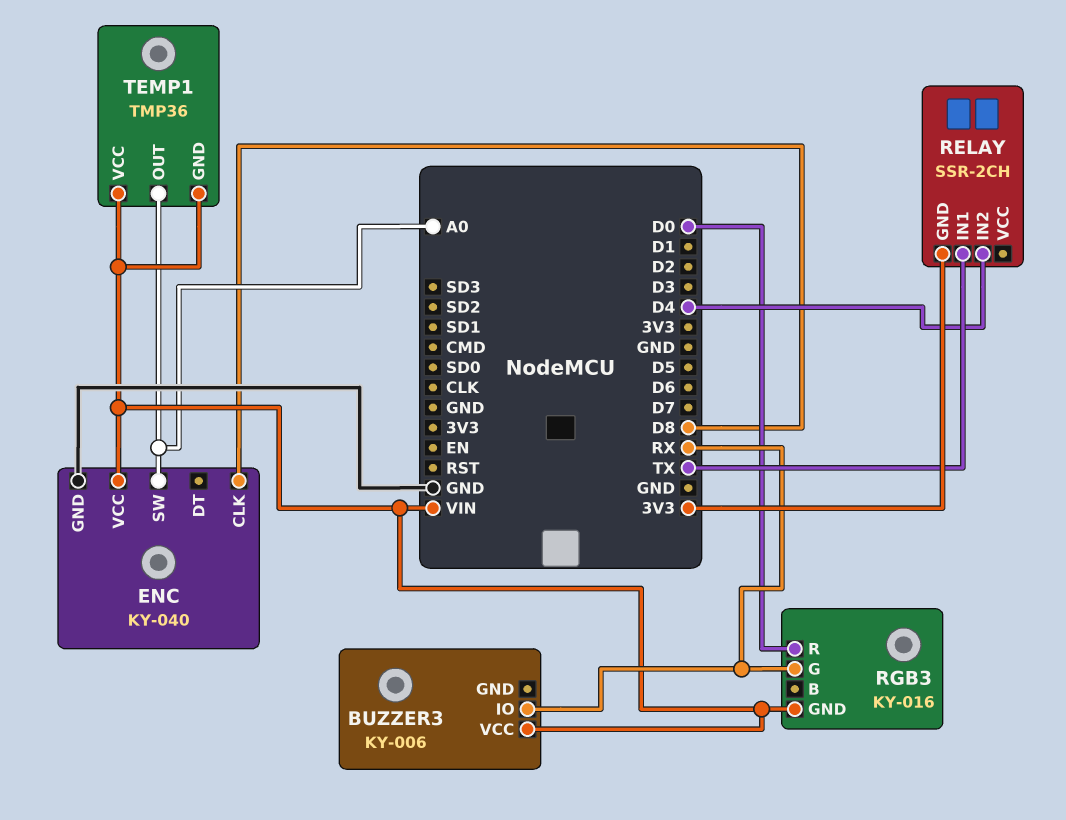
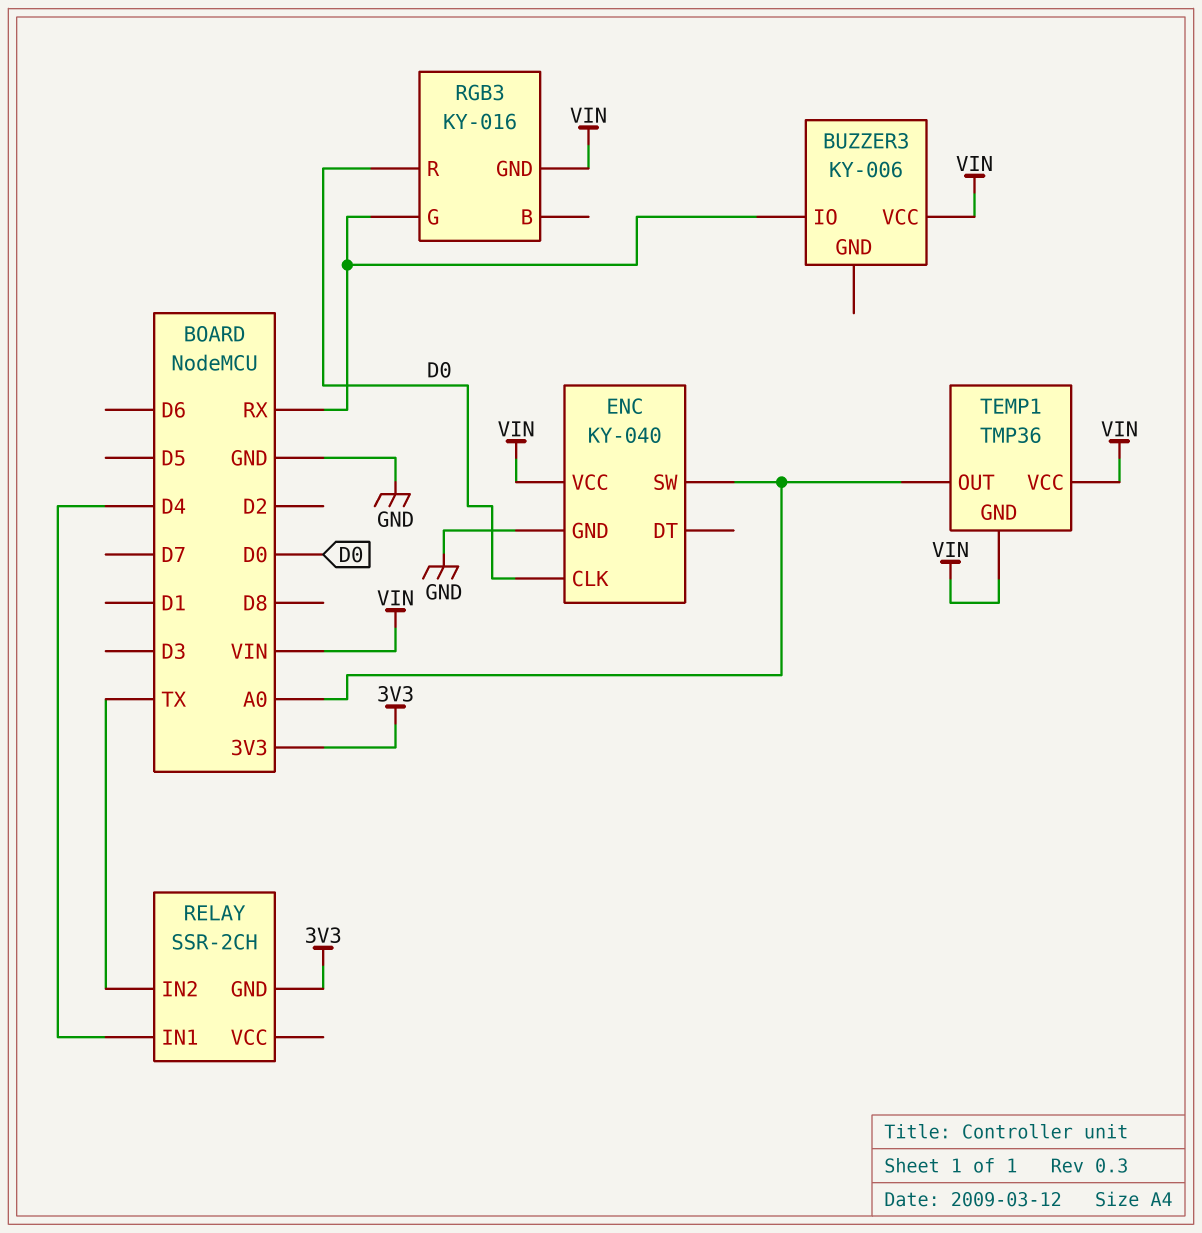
ENC pin CLK: D8 -> D0
RELAY pin IN1: TX -> D4
RELAY pin IN2: D4 -> TX

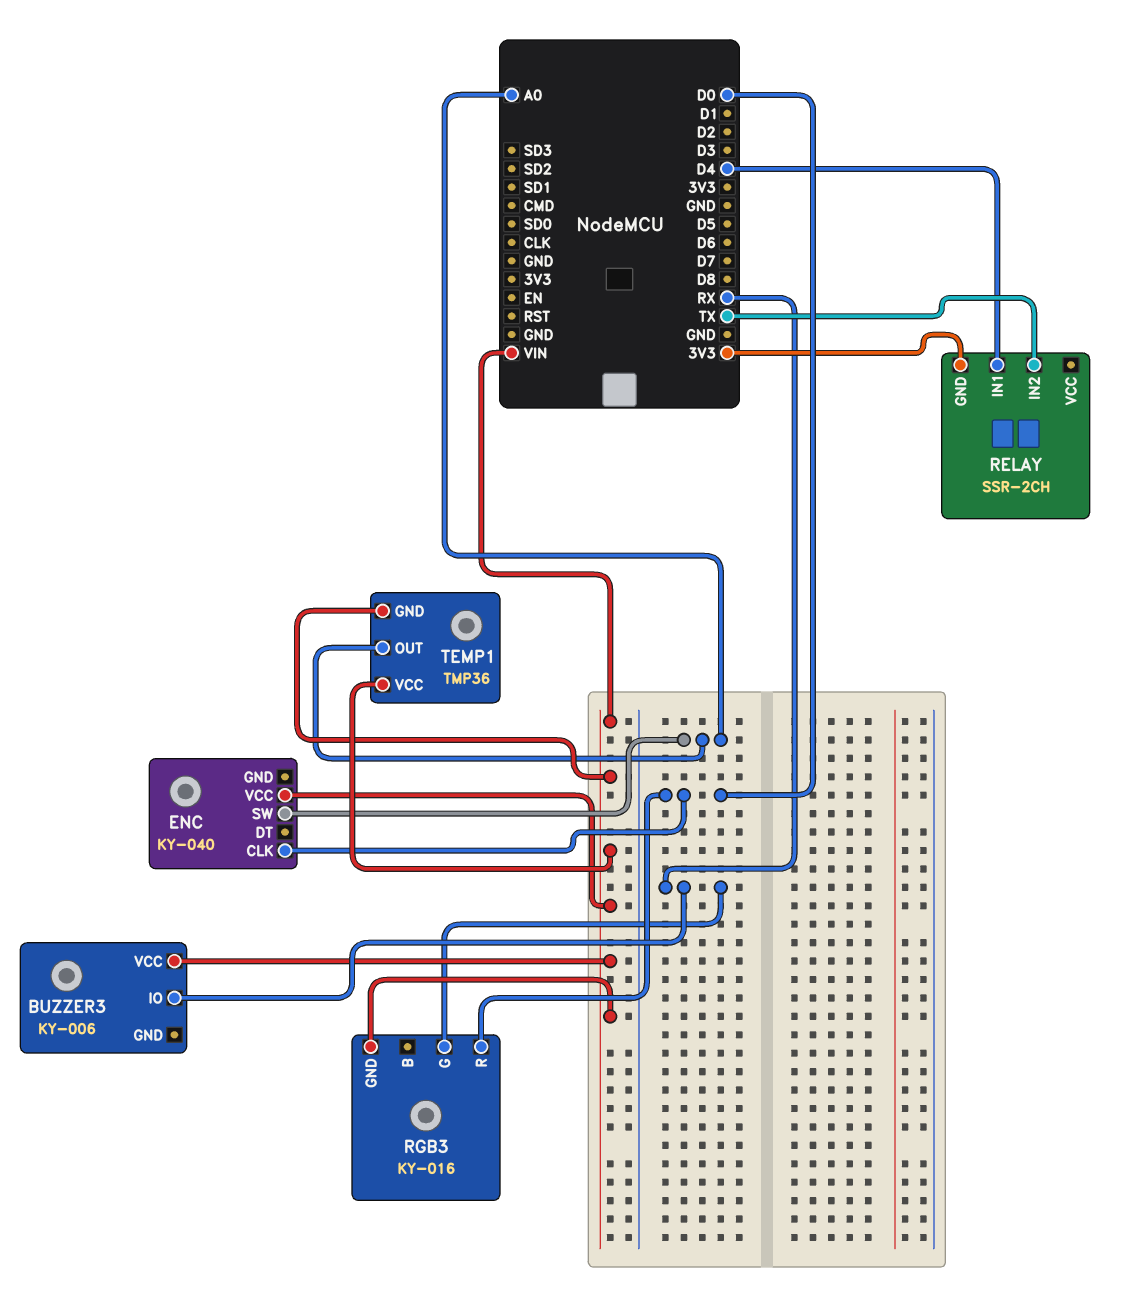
ENC pin GND: GND -> none

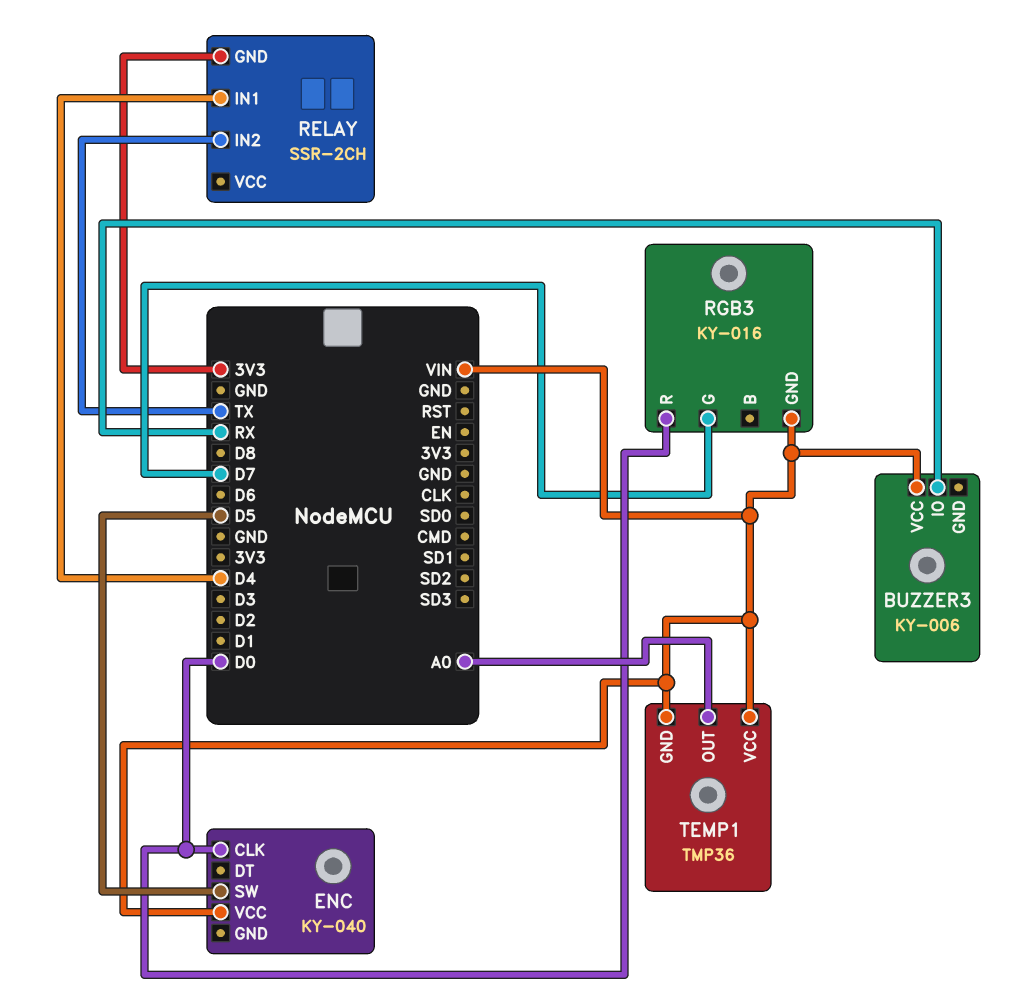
ENC pin SW: A0 -> D5
RGB3 pin G: RX -> D7

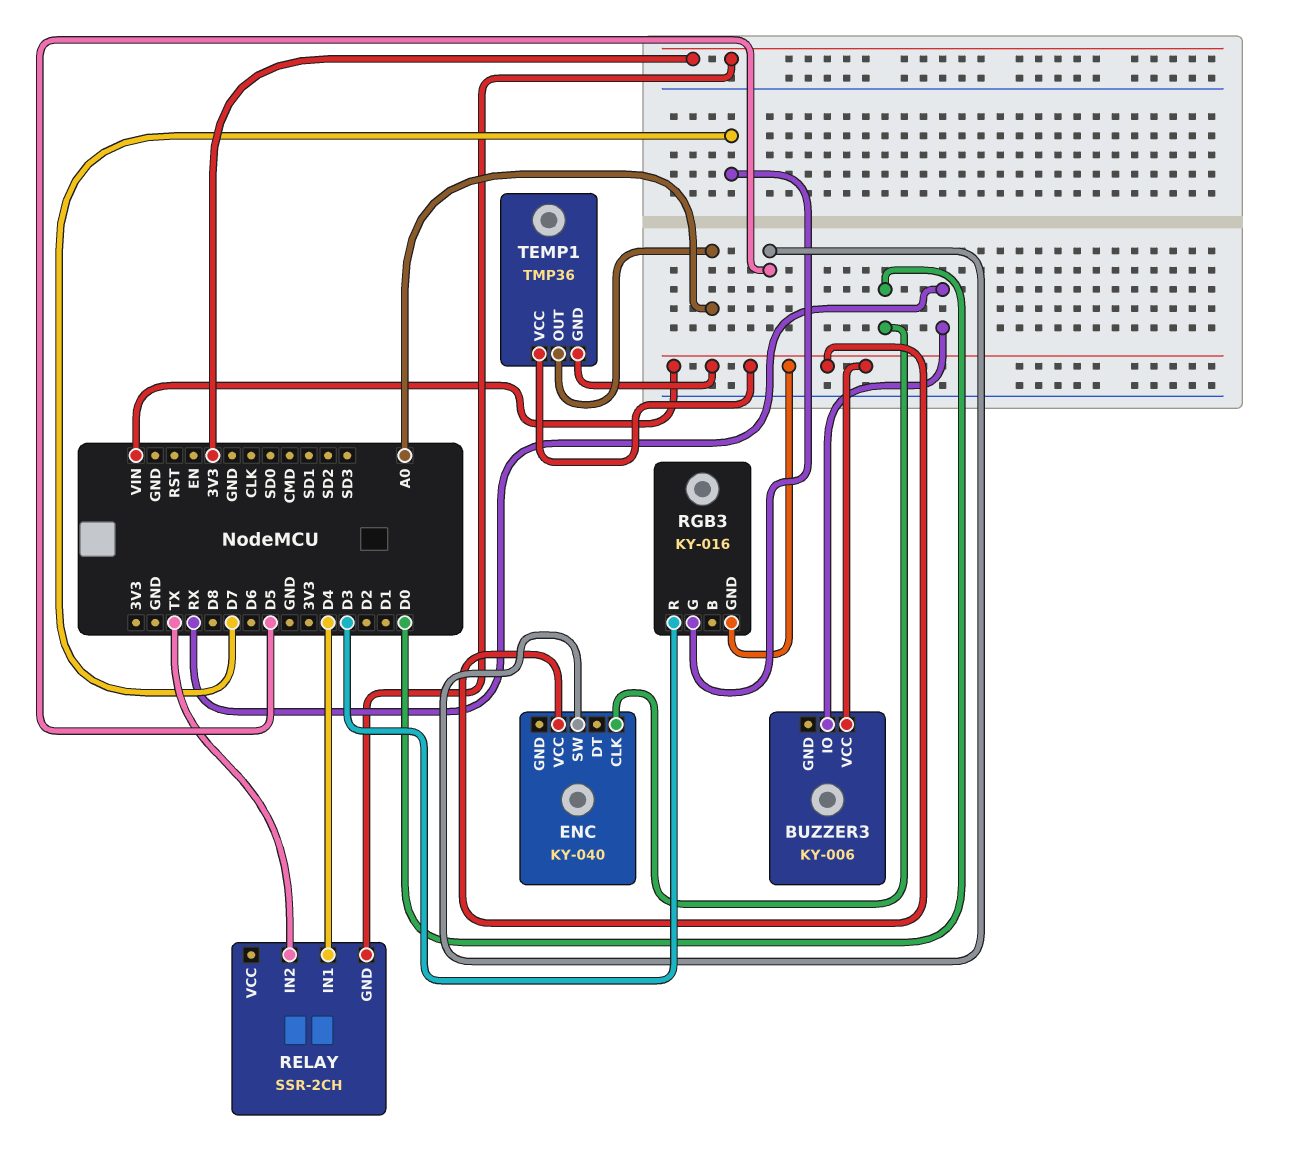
RGB3 pin R: D0 -> D3

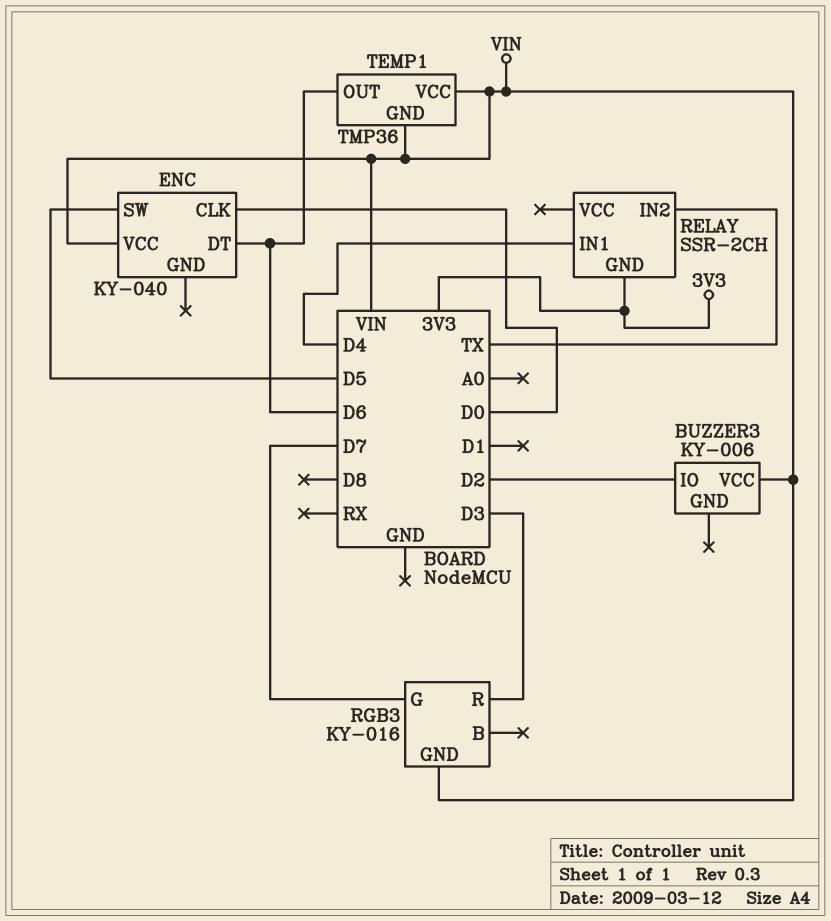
BUZZER3 pin IO: RX -> D2
ENC pin DT: none -> D6
TEMP1 pin OUT: A0 -> D6

